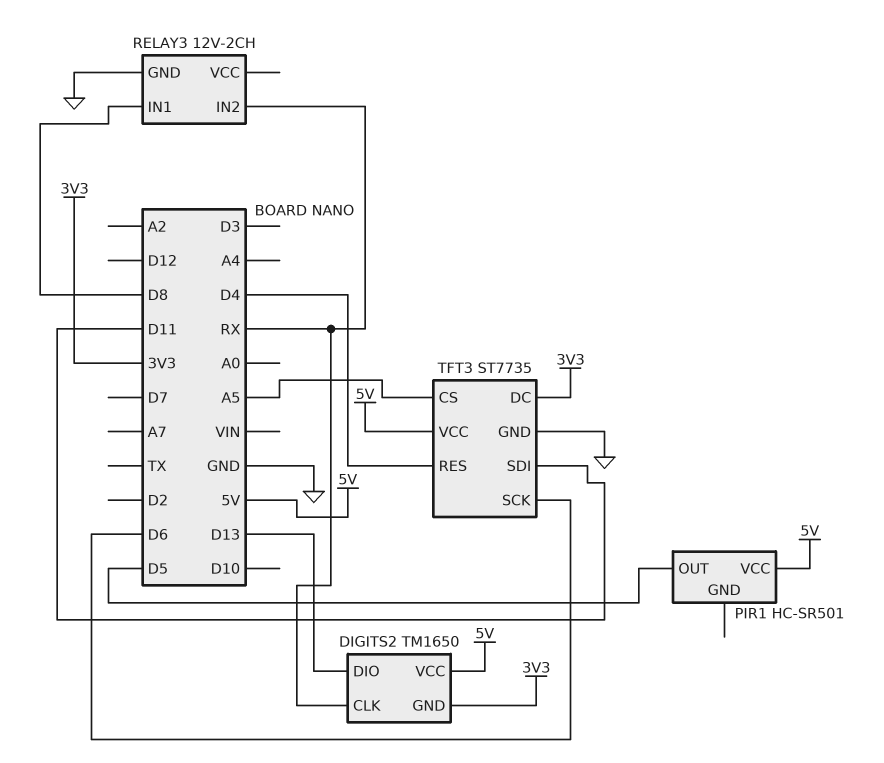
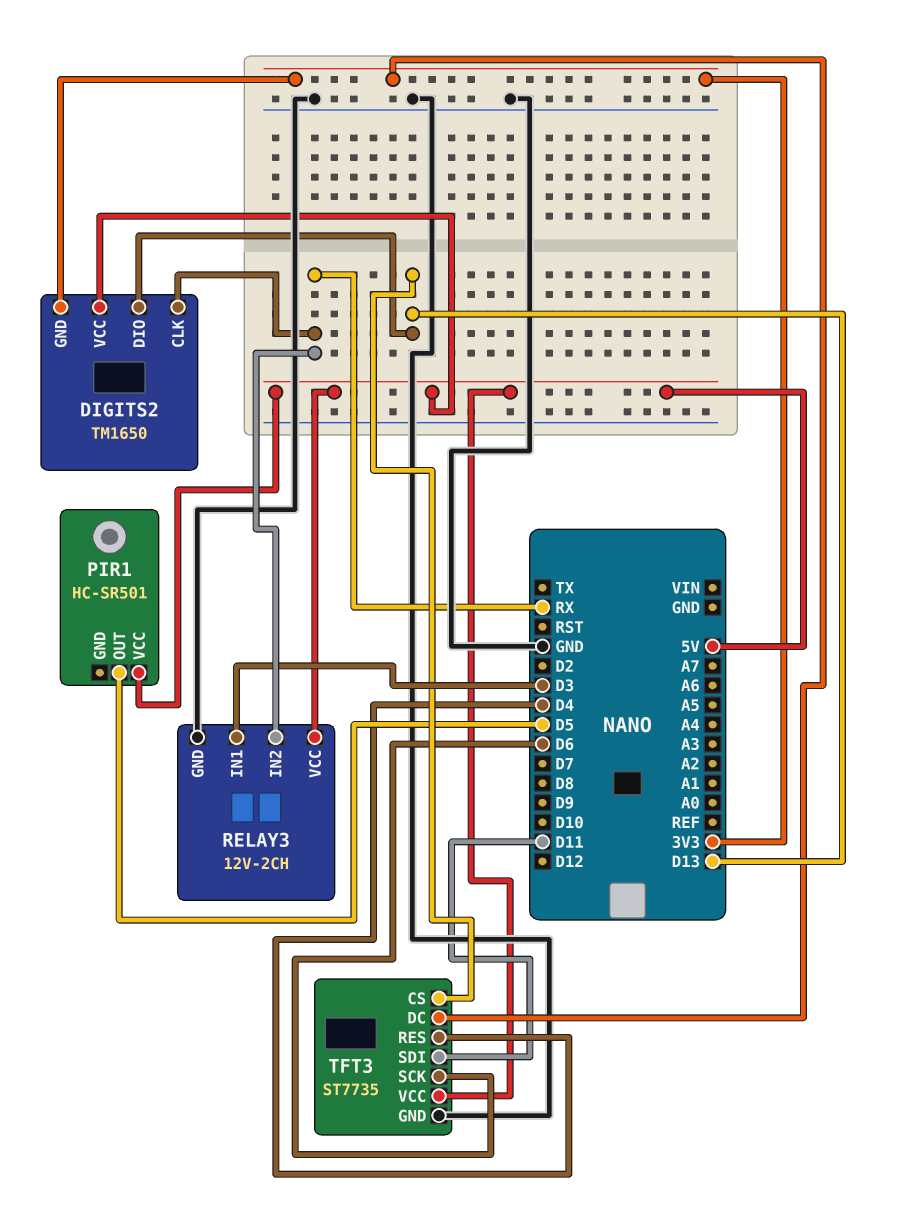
RELAY3 pin IN1: D8 -> D3
RELAY3 pin VCC: none -> 5V
TFT3 pin CS: A5 -> D13

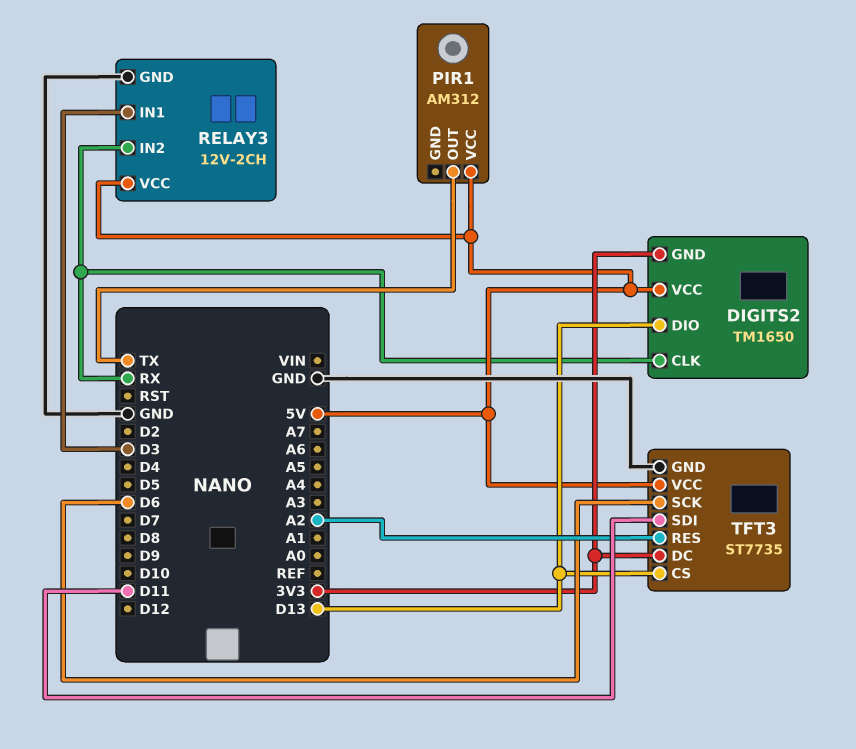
PIR1: HC-SR501 -> AM312
PIR1 pin OUT: D5 -> TX
TFT3 pin RES: D4 -> A2

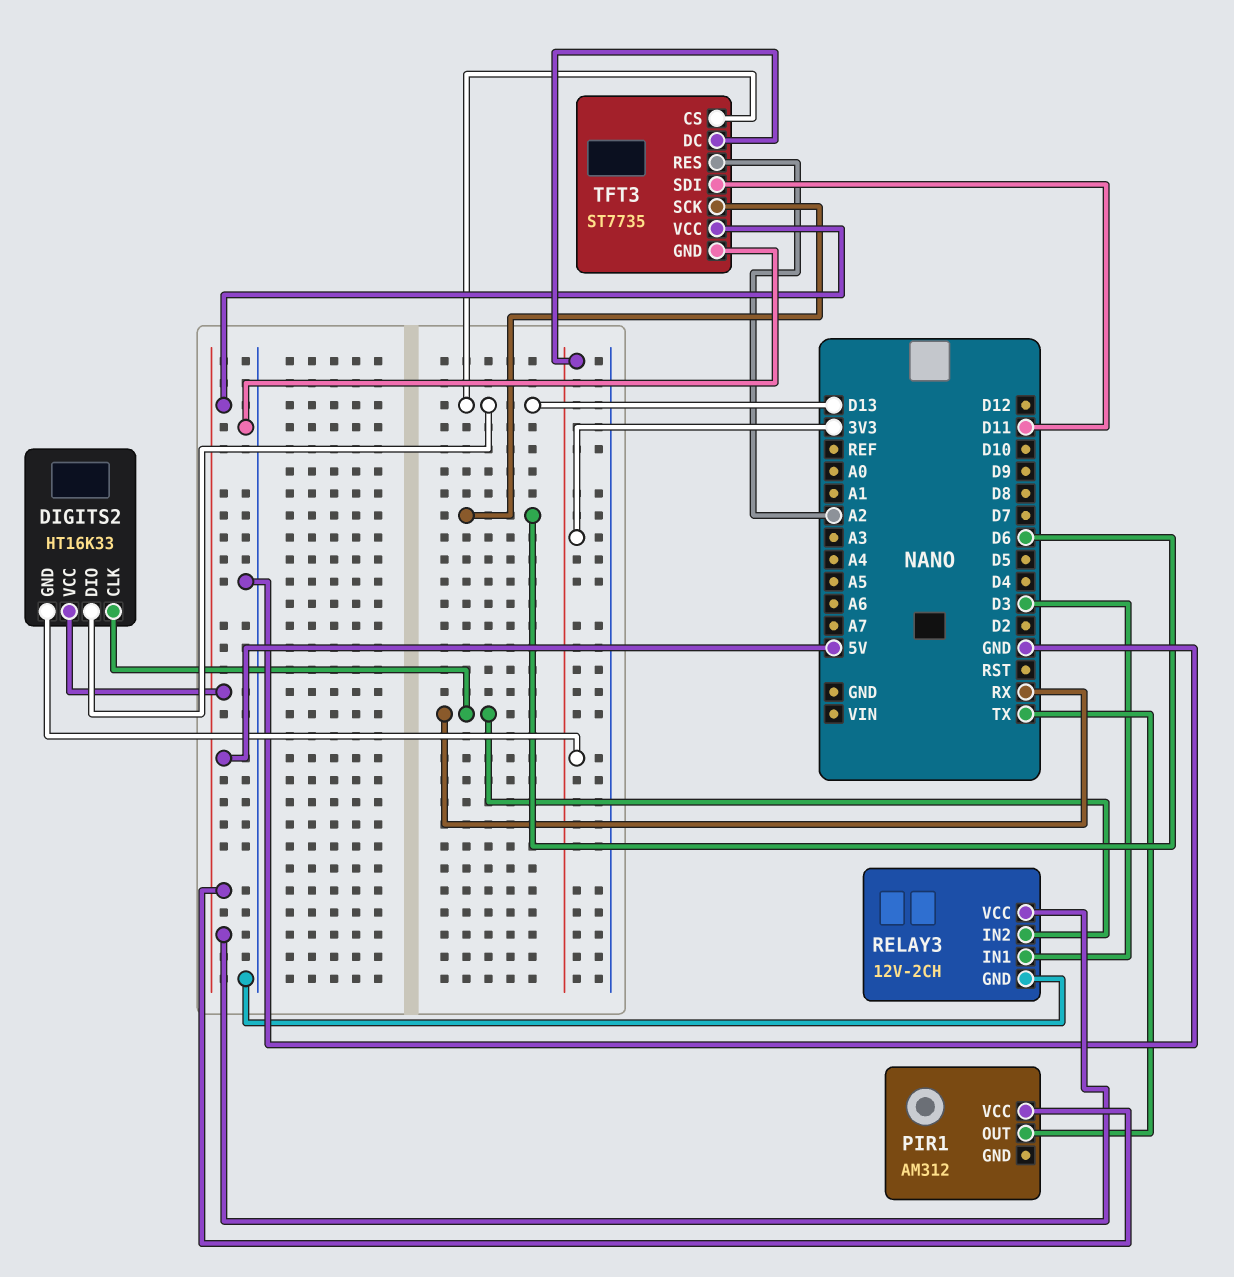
DIGITS2: TM1650 -> HT16K33

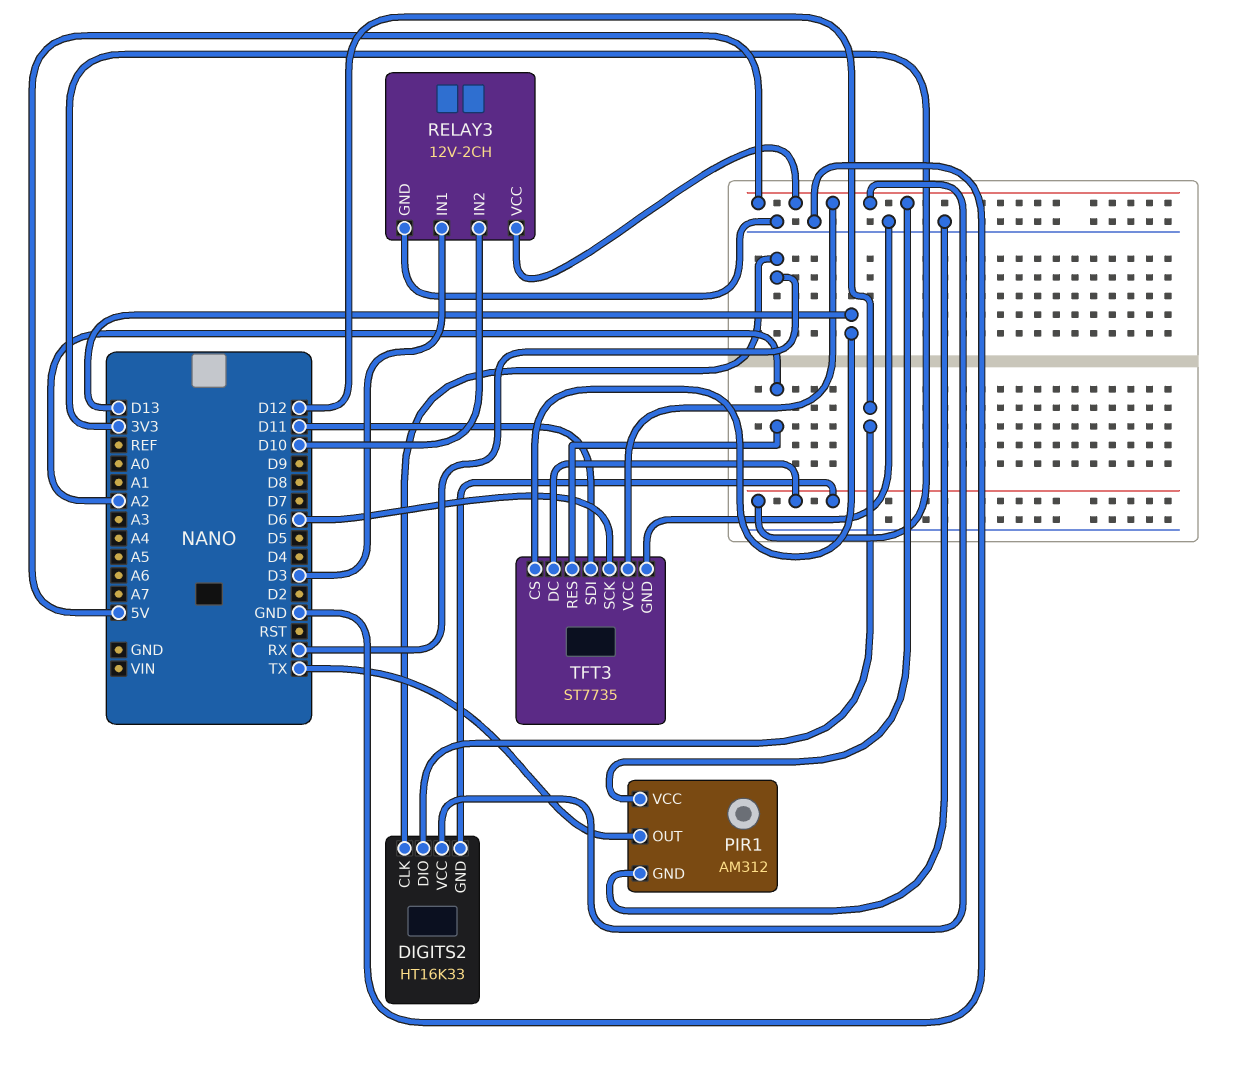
DIGITS2 pin DIO: D13 -> D12
PIR1 pin GND: none -> GND
RELAY3 pin IN2: RX -> D10

